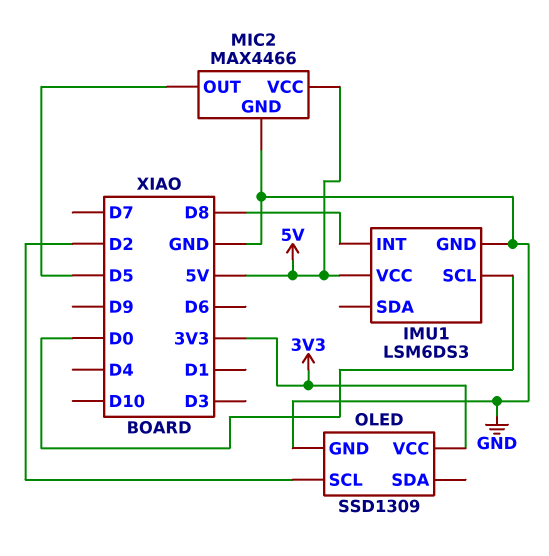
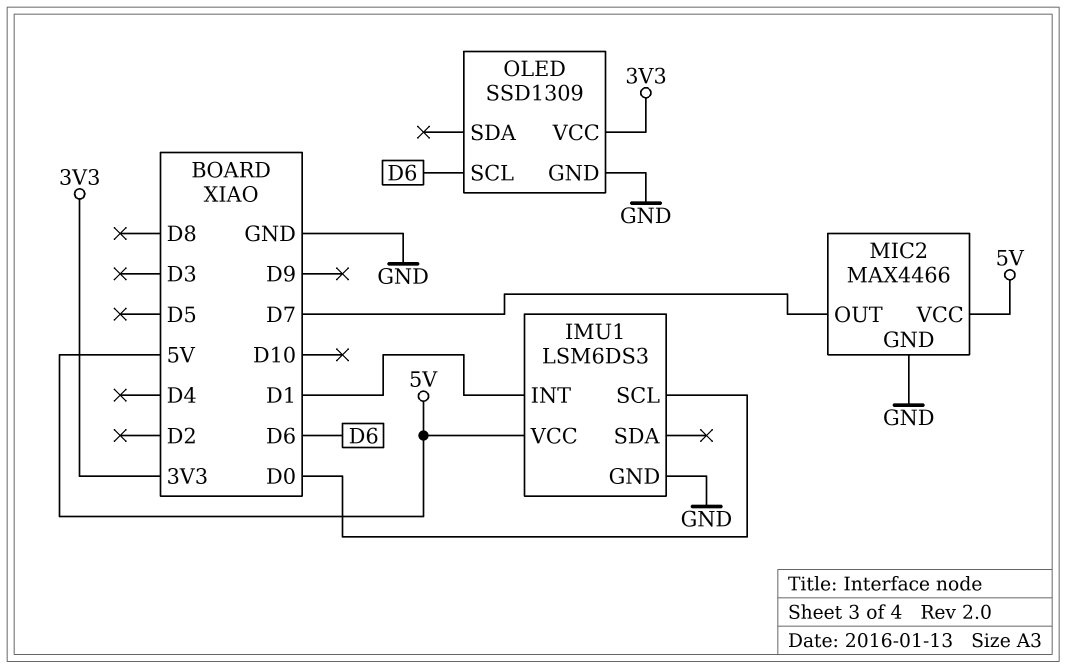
IMU1 pin INT: D8 -> D1
MIC2 pin OUT: D5 -> D7
OLED pin SCL: D2 -> D6

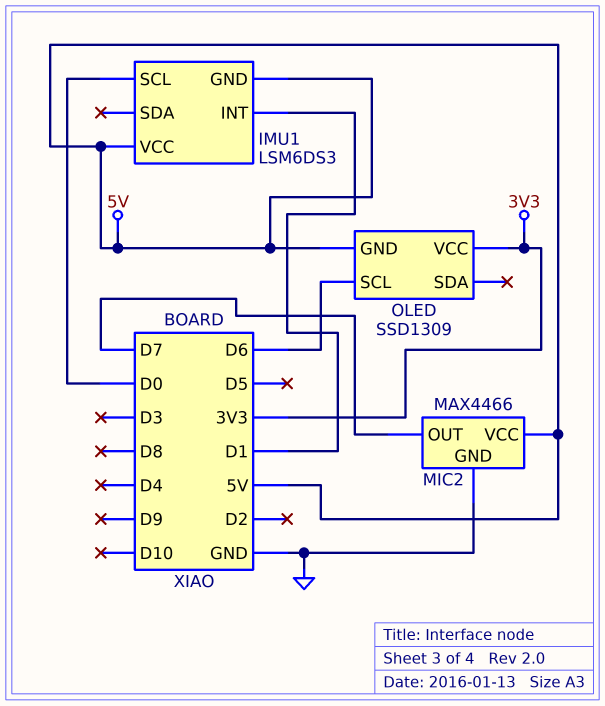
IMU1 pin GND: GND -> 5V
OLED pin GND: GND -> 5V

